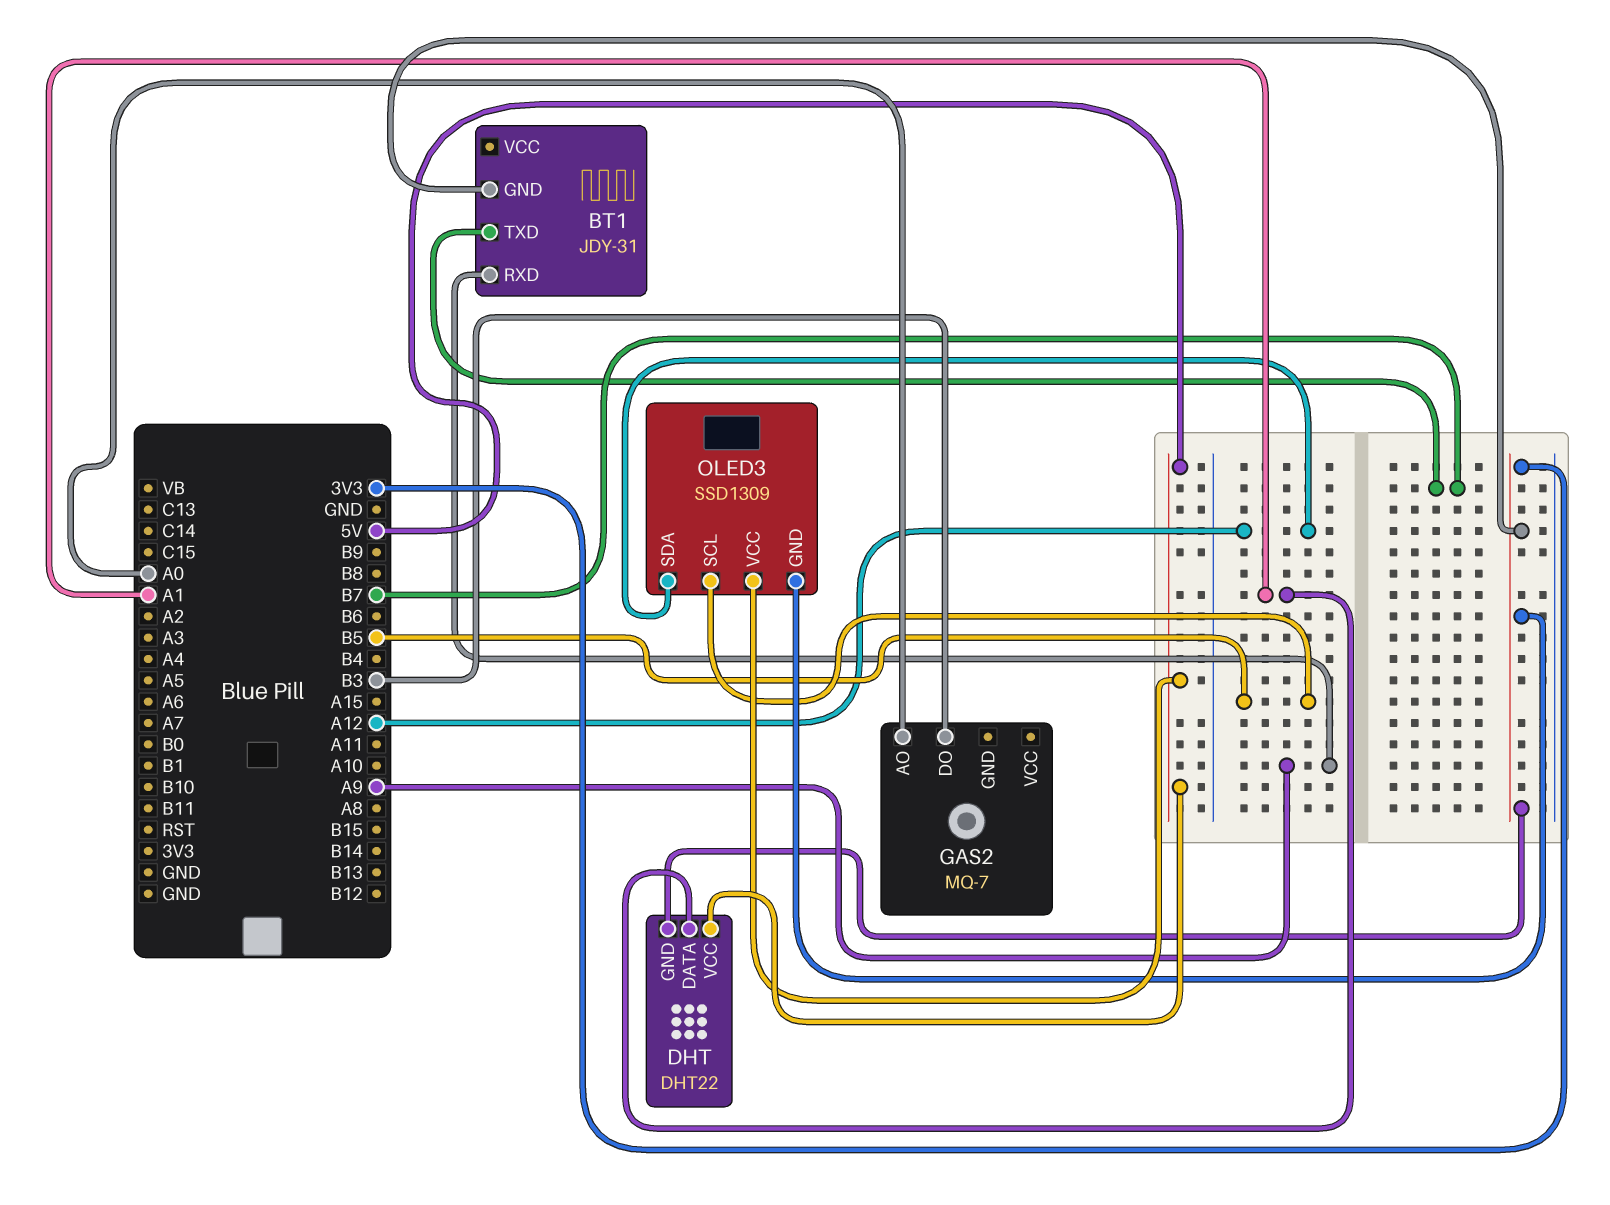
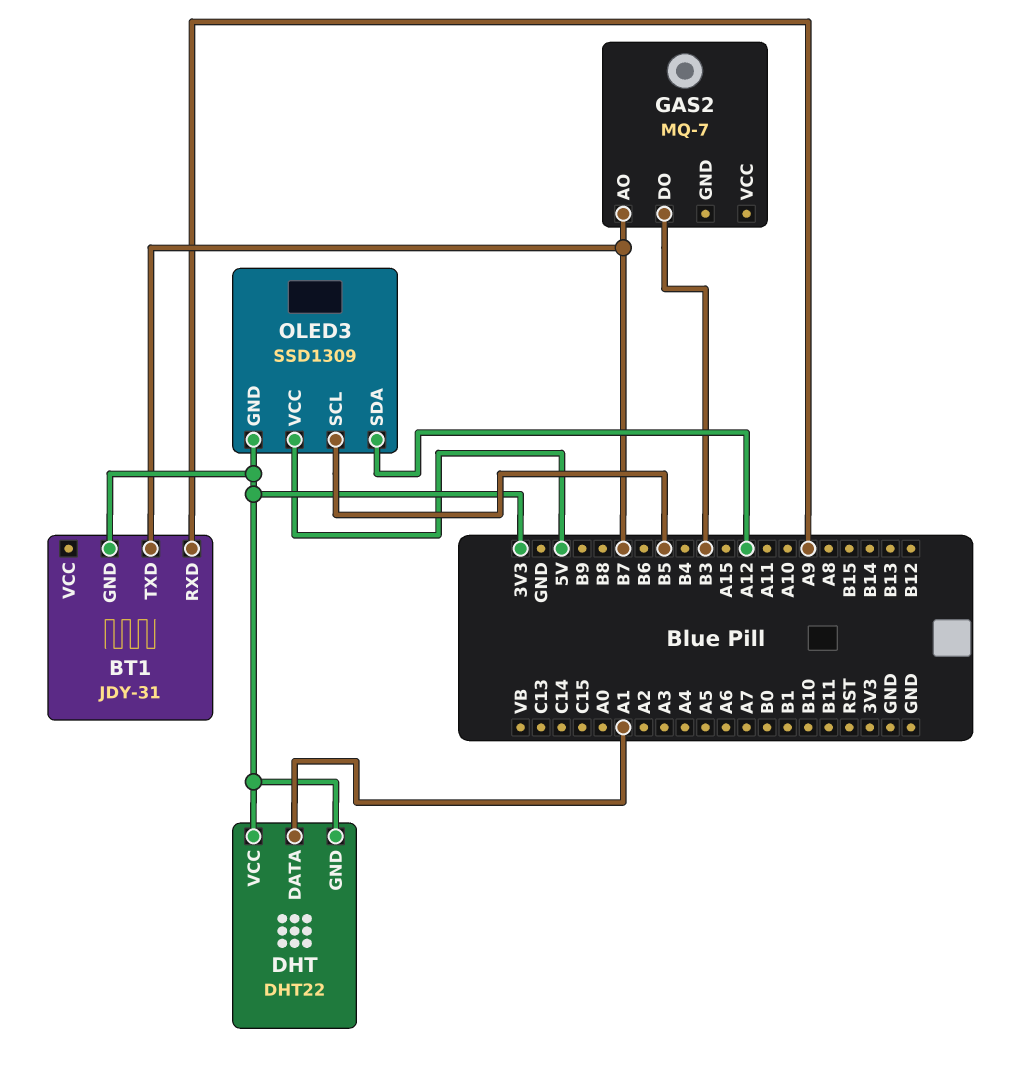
DHT pin VCC: 5V -> 3V3
GAS2 pin AO: A0 -> B7

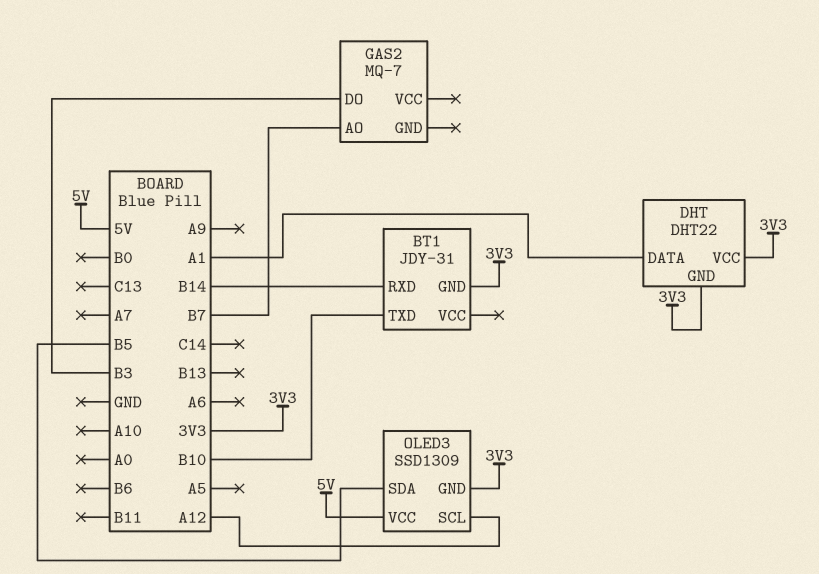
BT1 pin RXD: A9 -> B14
BT1 pin TXD: B7 -> B10
OLED3 pin SCL: B5 -> A12
OLED3 pin SDA: A12 -> B5

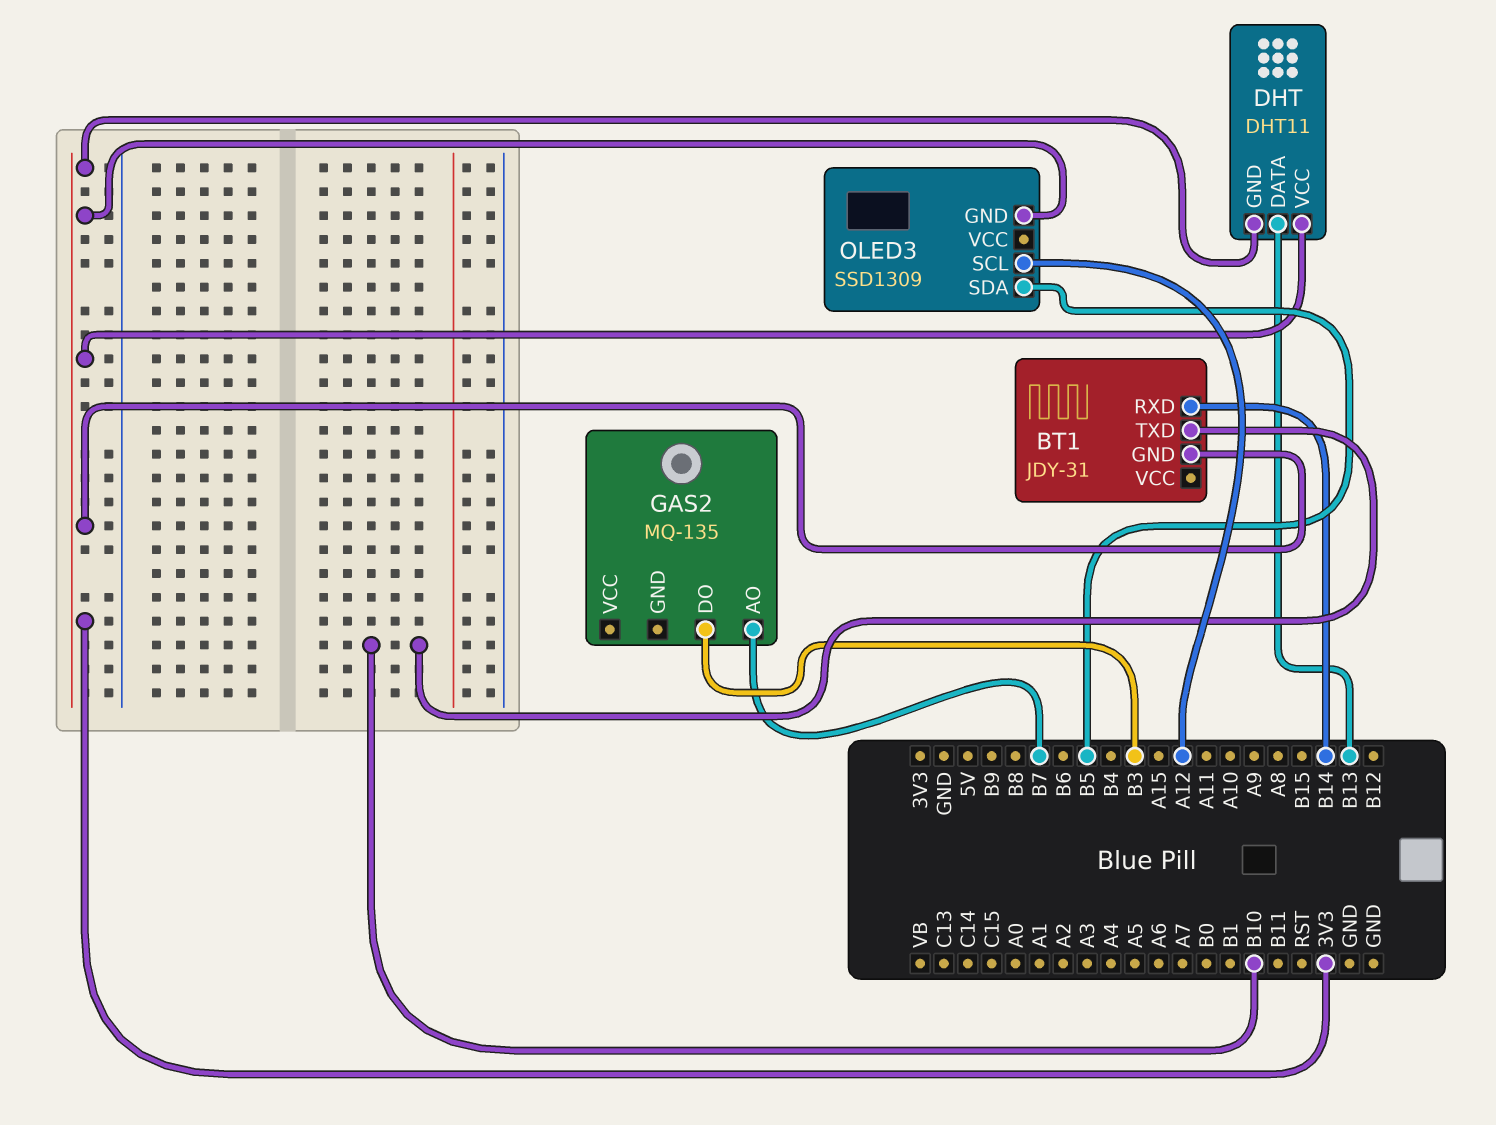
DHT: DHT22 -> DHT11
DHT pin DATA: A1 -> B13
GAS2: MQ-7 -> MQ-135
OLED3 pin VCC: 5V -> none

